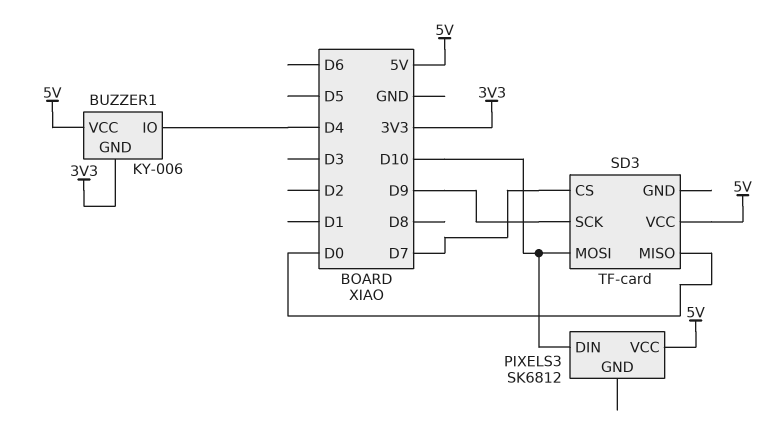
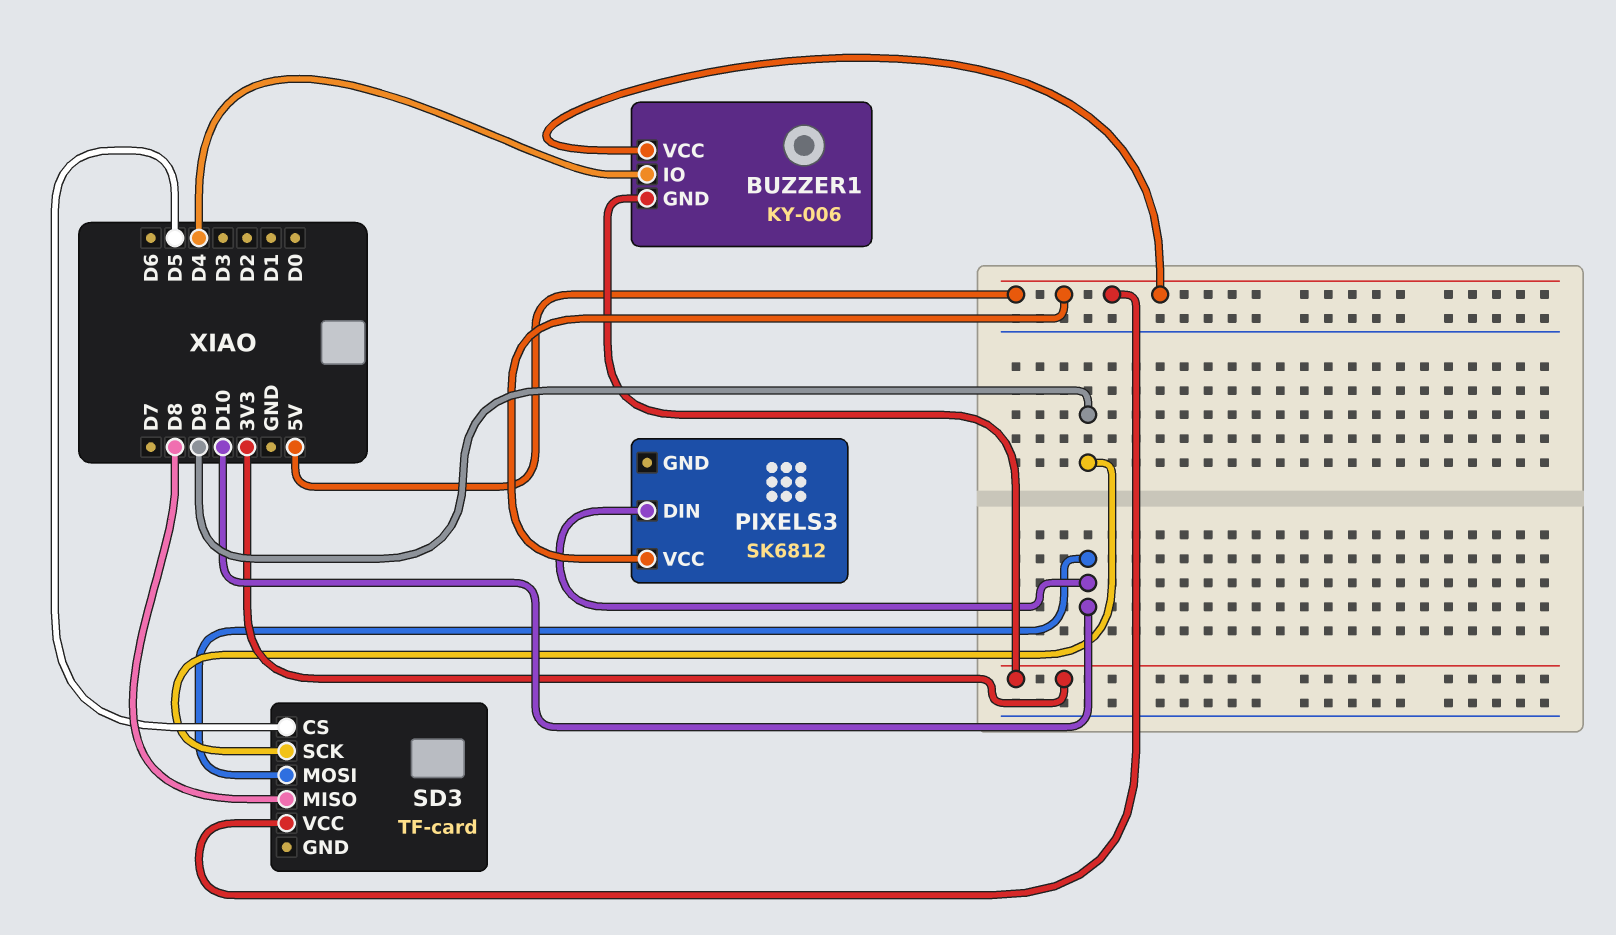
SD3 pin CS: D7 -> D5
SD3 pin MISO: D0 -> D8

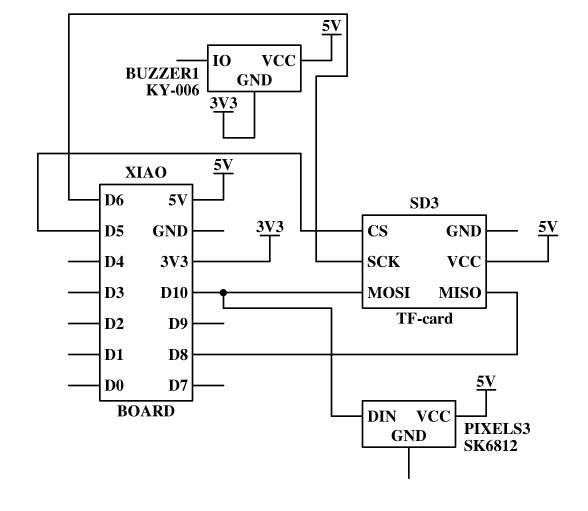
BUZZER1 pin IO: D4 -> none
SD3 pin SCK: D9 -> D6

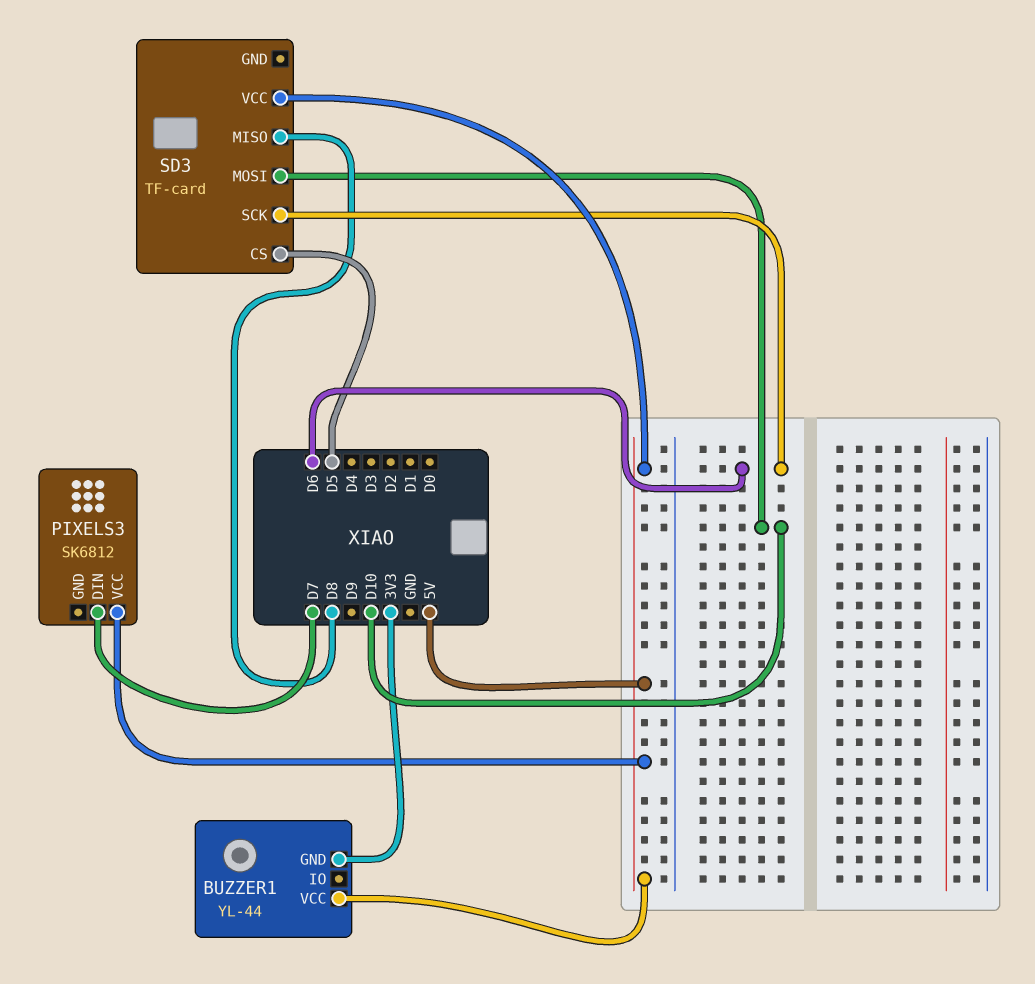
BUZZER1: KY-006 -> YL-44
PIXELS3 pin DIN: D10 -> D7

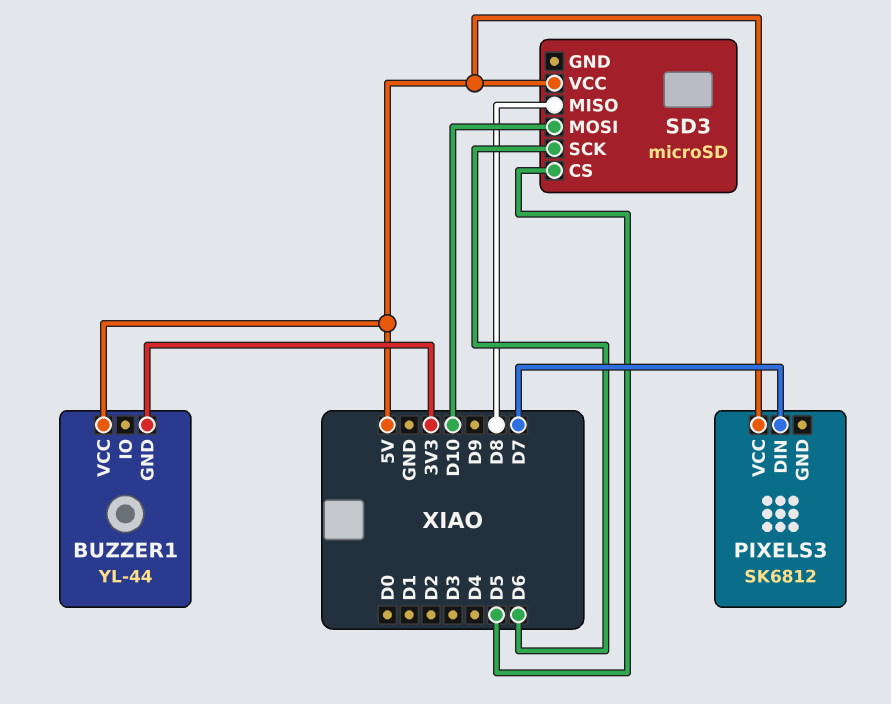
SD3: TF-card -> microSD

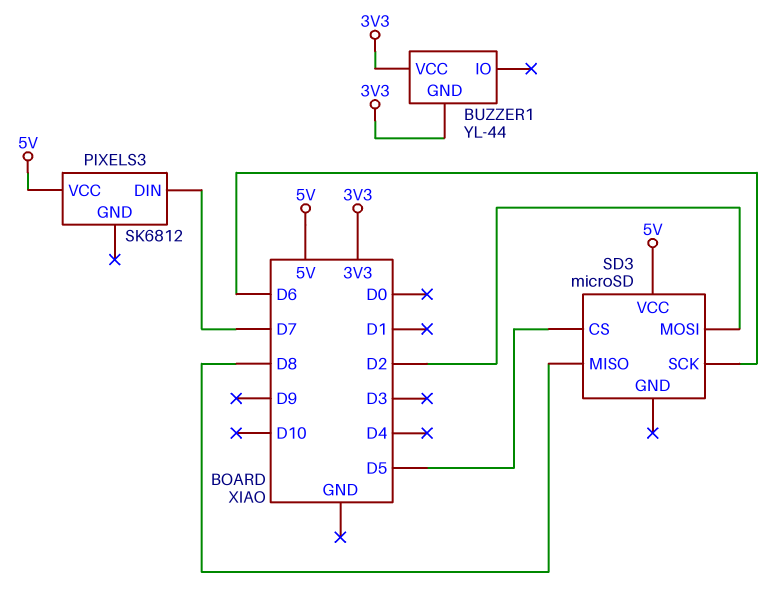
BUZZER1 pin VCC: 5V -> 3V3
SD3 pin MOSI: D10 -> D2

